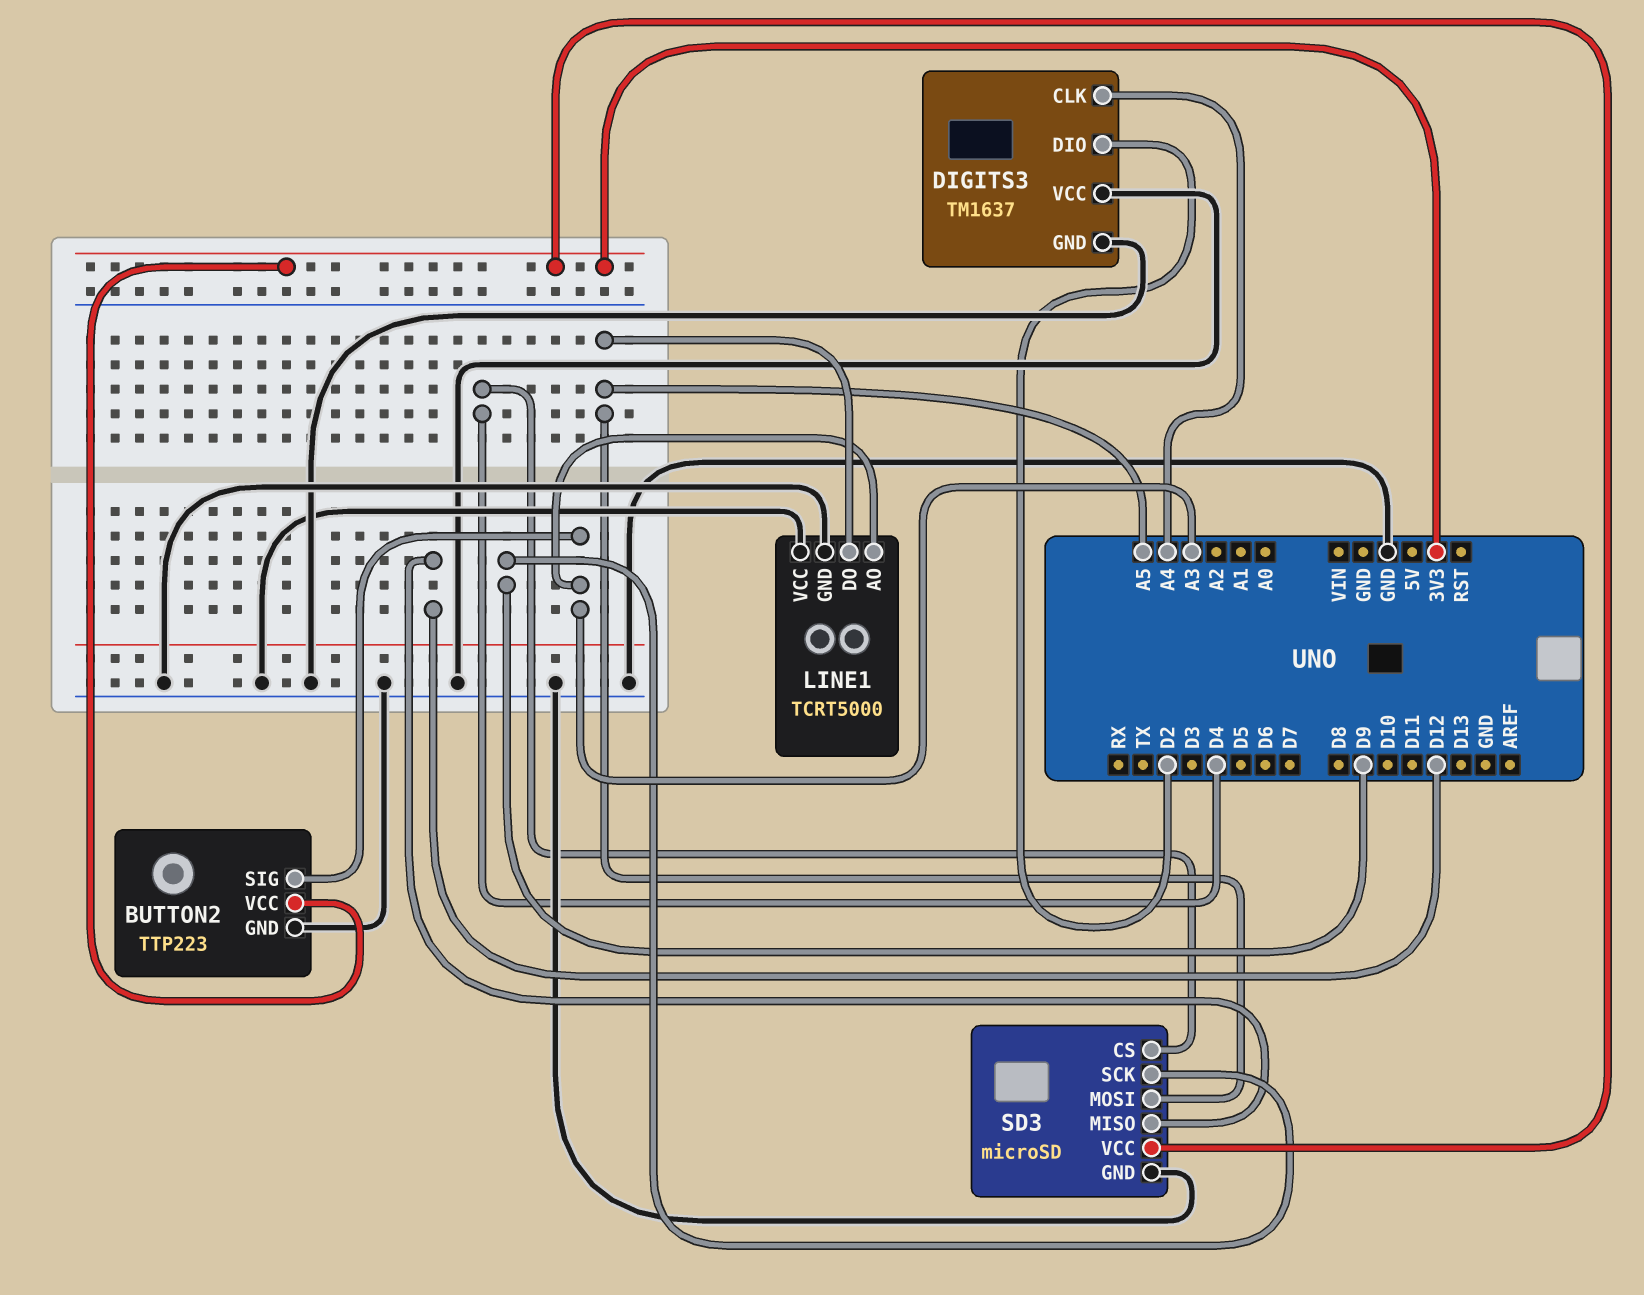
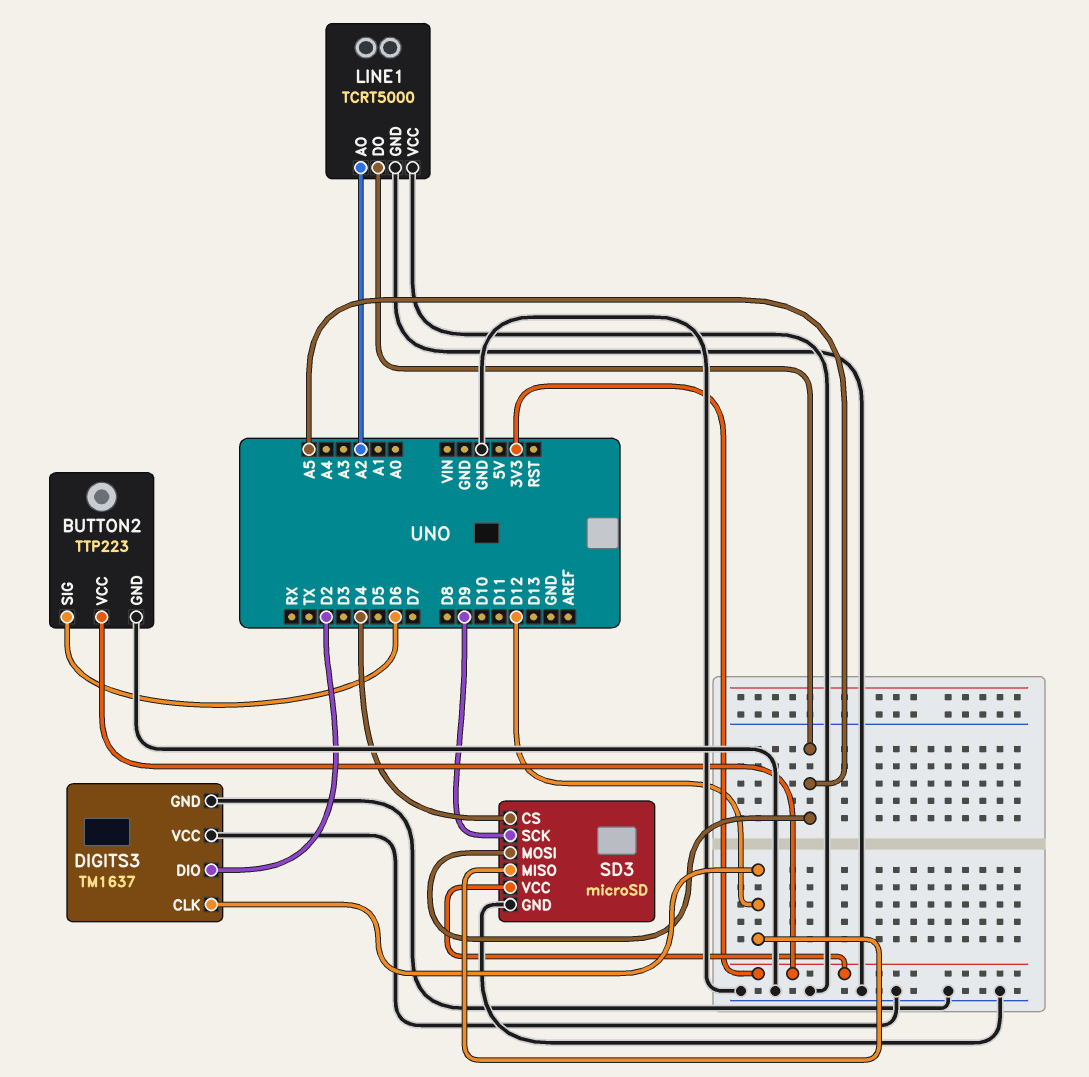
BUTTON2 pin SIG: A3 -> D6
DIGITS3 pin CLK: A4 -> D12
LINE1 pin AO: A3 -> A2

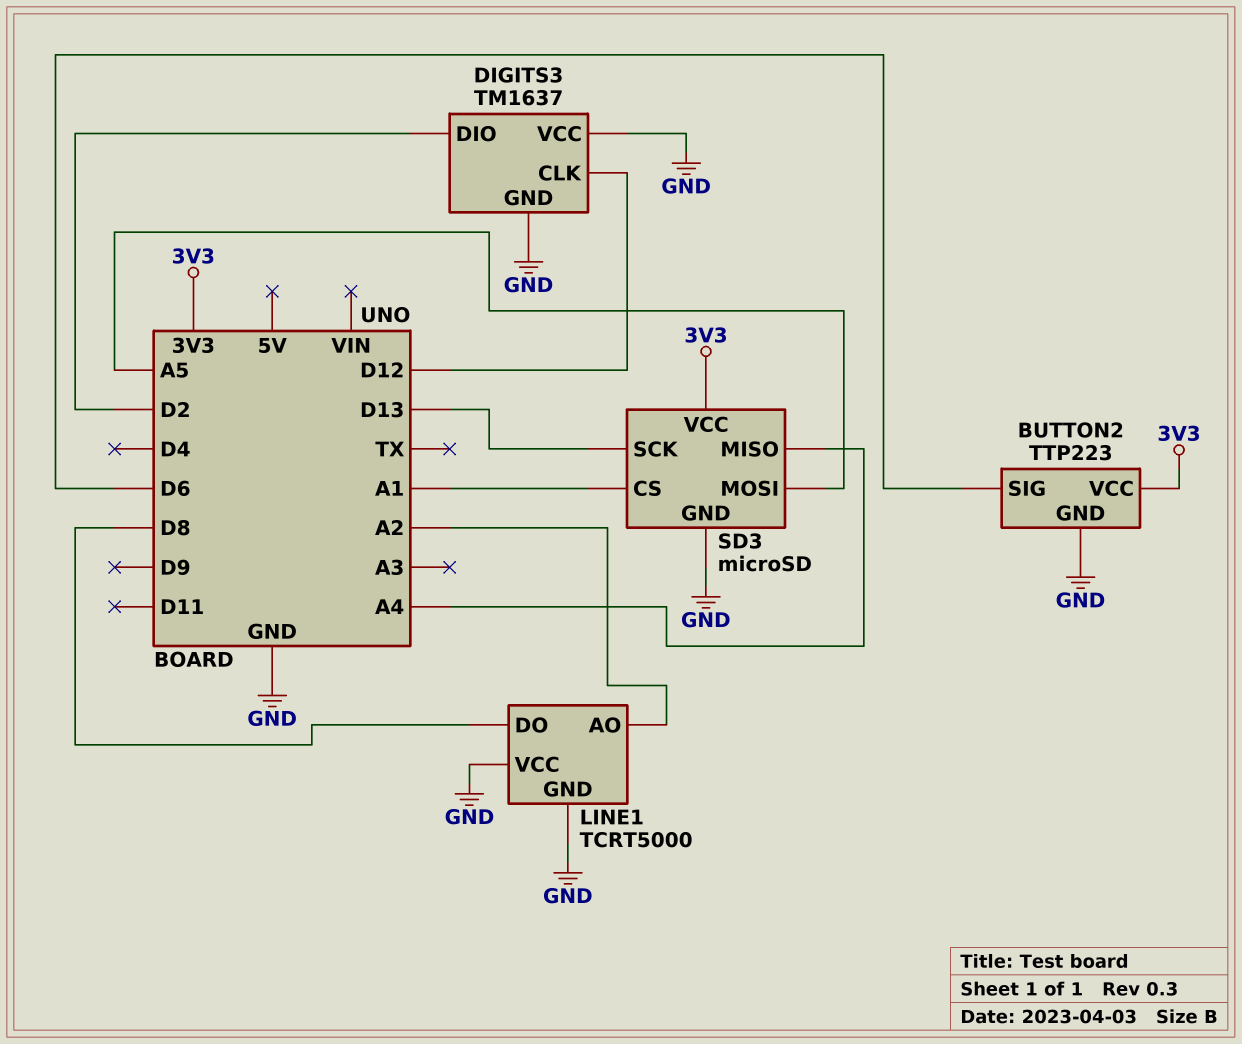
LINE1 pin DO: A5 -> D8
SD3 pin CS: D4 -> A1
SD3 pin MISO: D12 -> A4
SD3 pin SCK: D9 -> D13

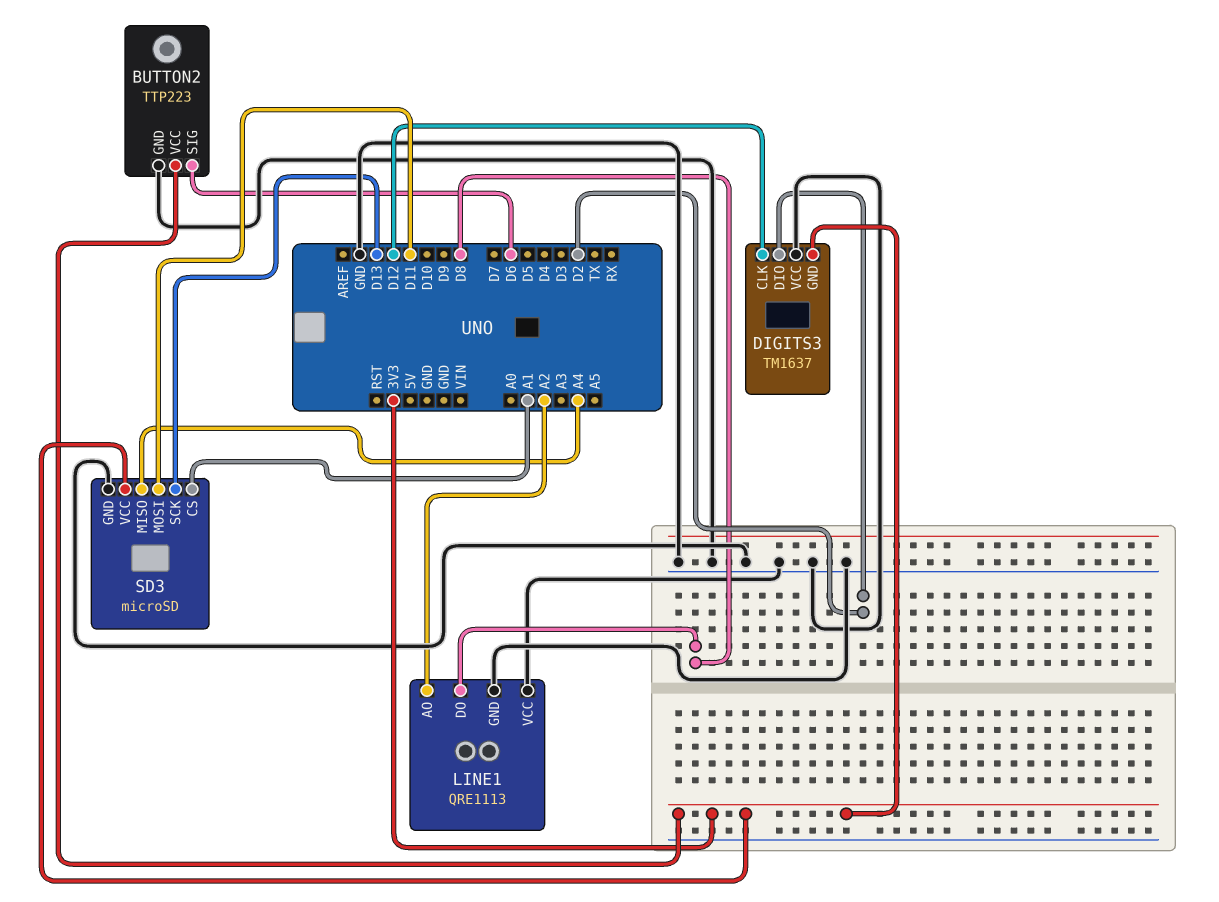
DIGITS3 pin GND: GND -> 3V3
LINE1: TCRT5000 -> QRE1113
SD3 pin MOSI: A5 -> D11

